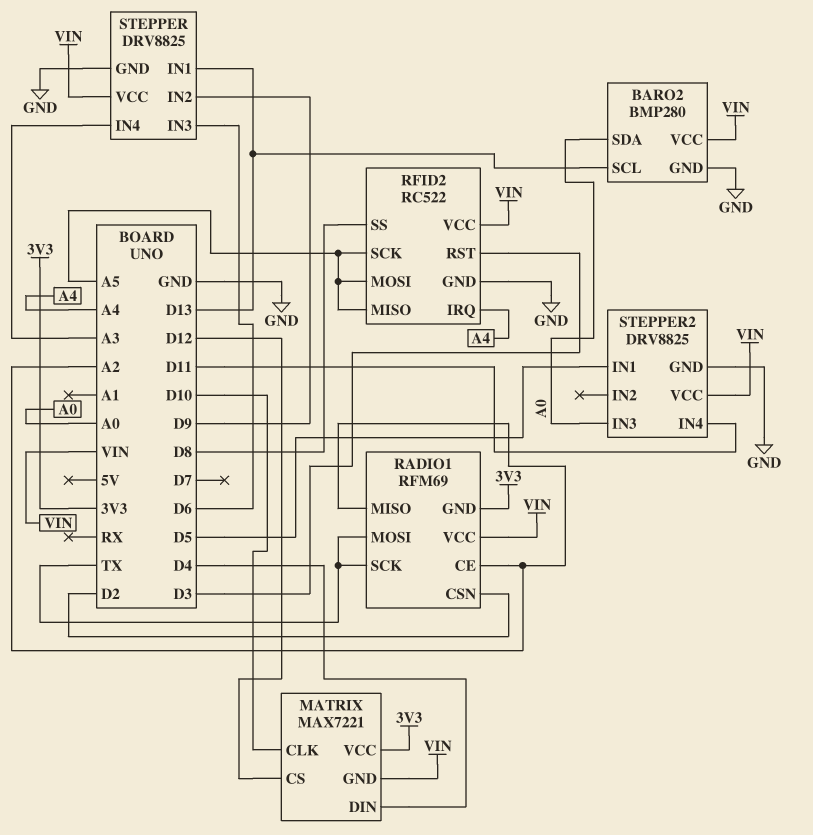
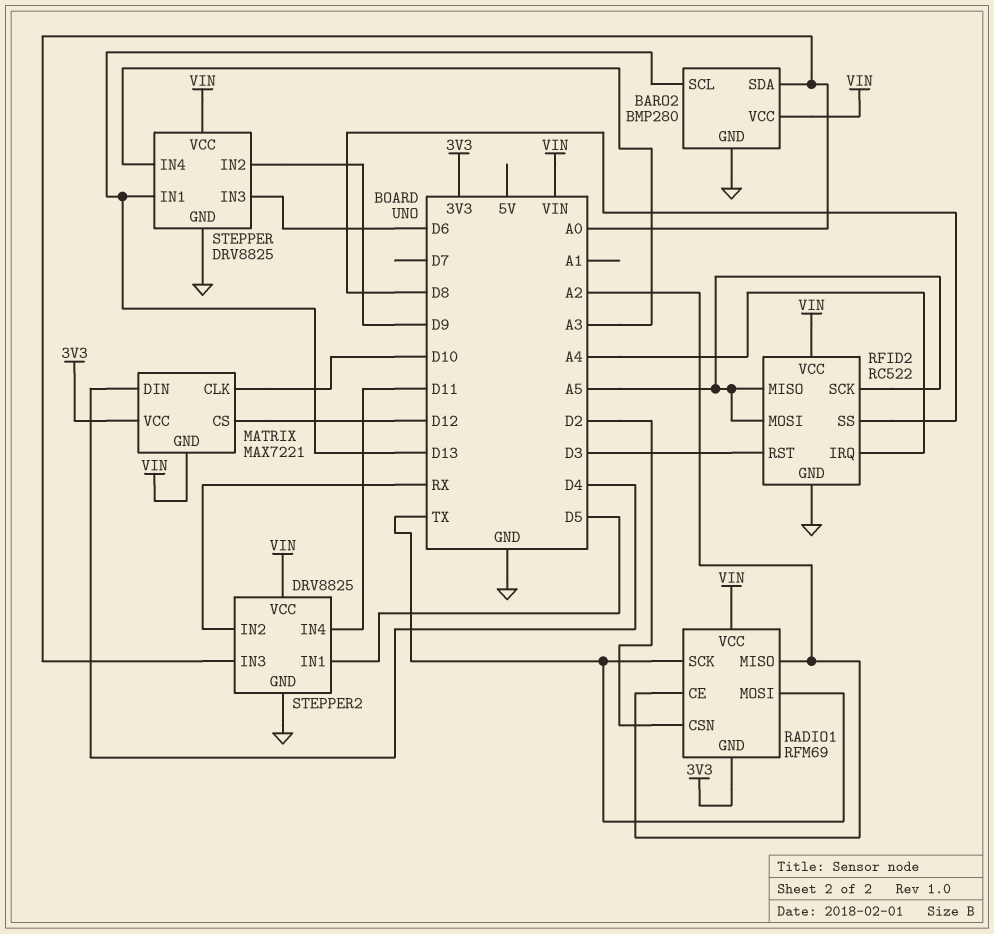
STEPPER2 pin IN2: none -> RX

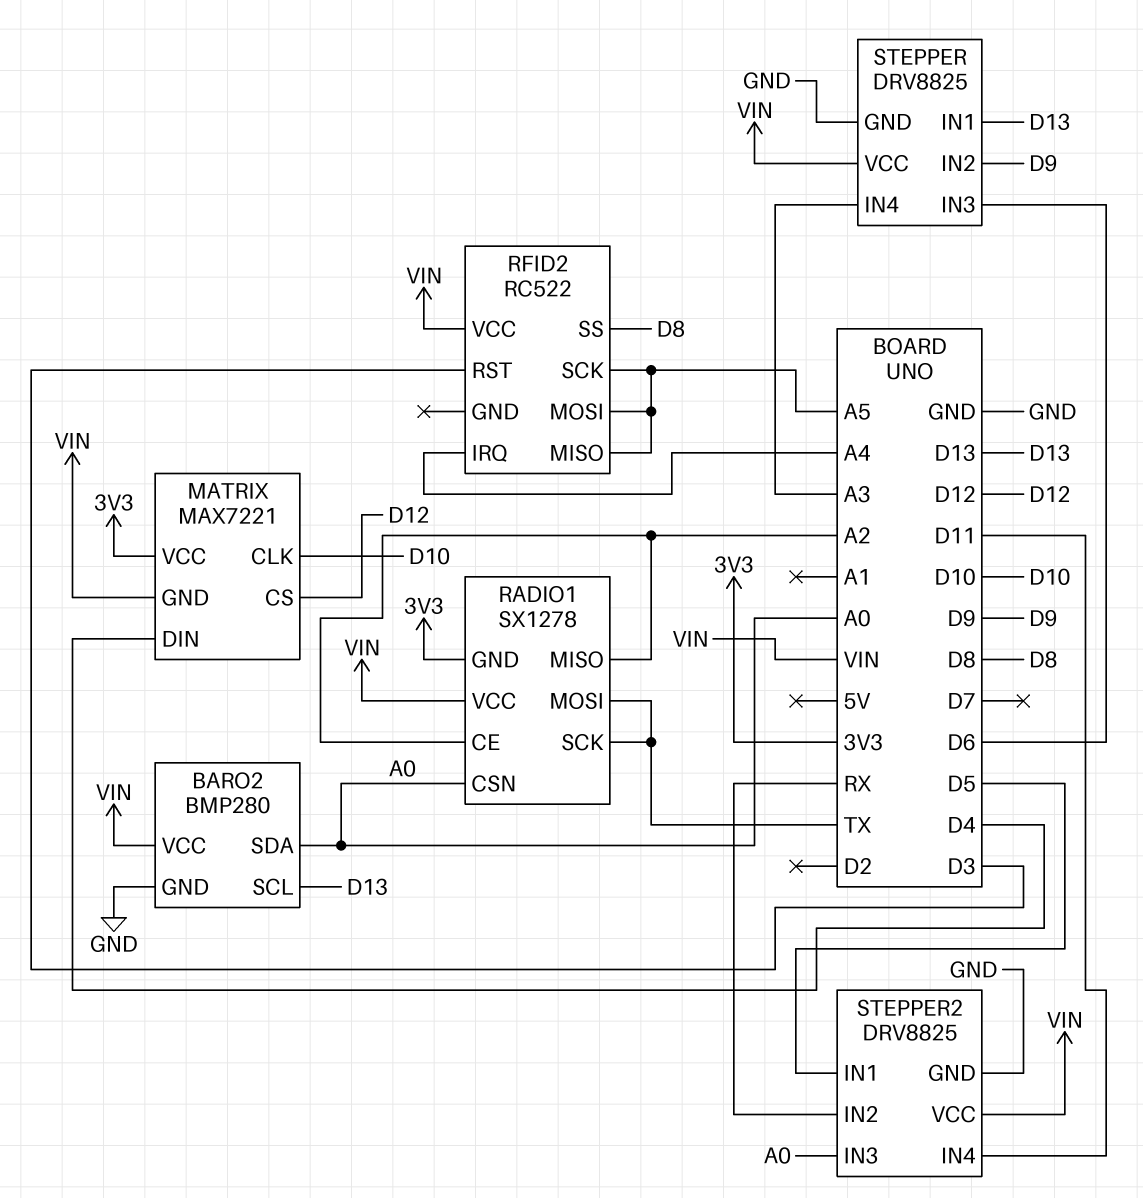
RADIO1: RFM69 -> SX1278
RADIO1 pin CSN: D2 -> A0
RFID2 pin GND: GND -> none

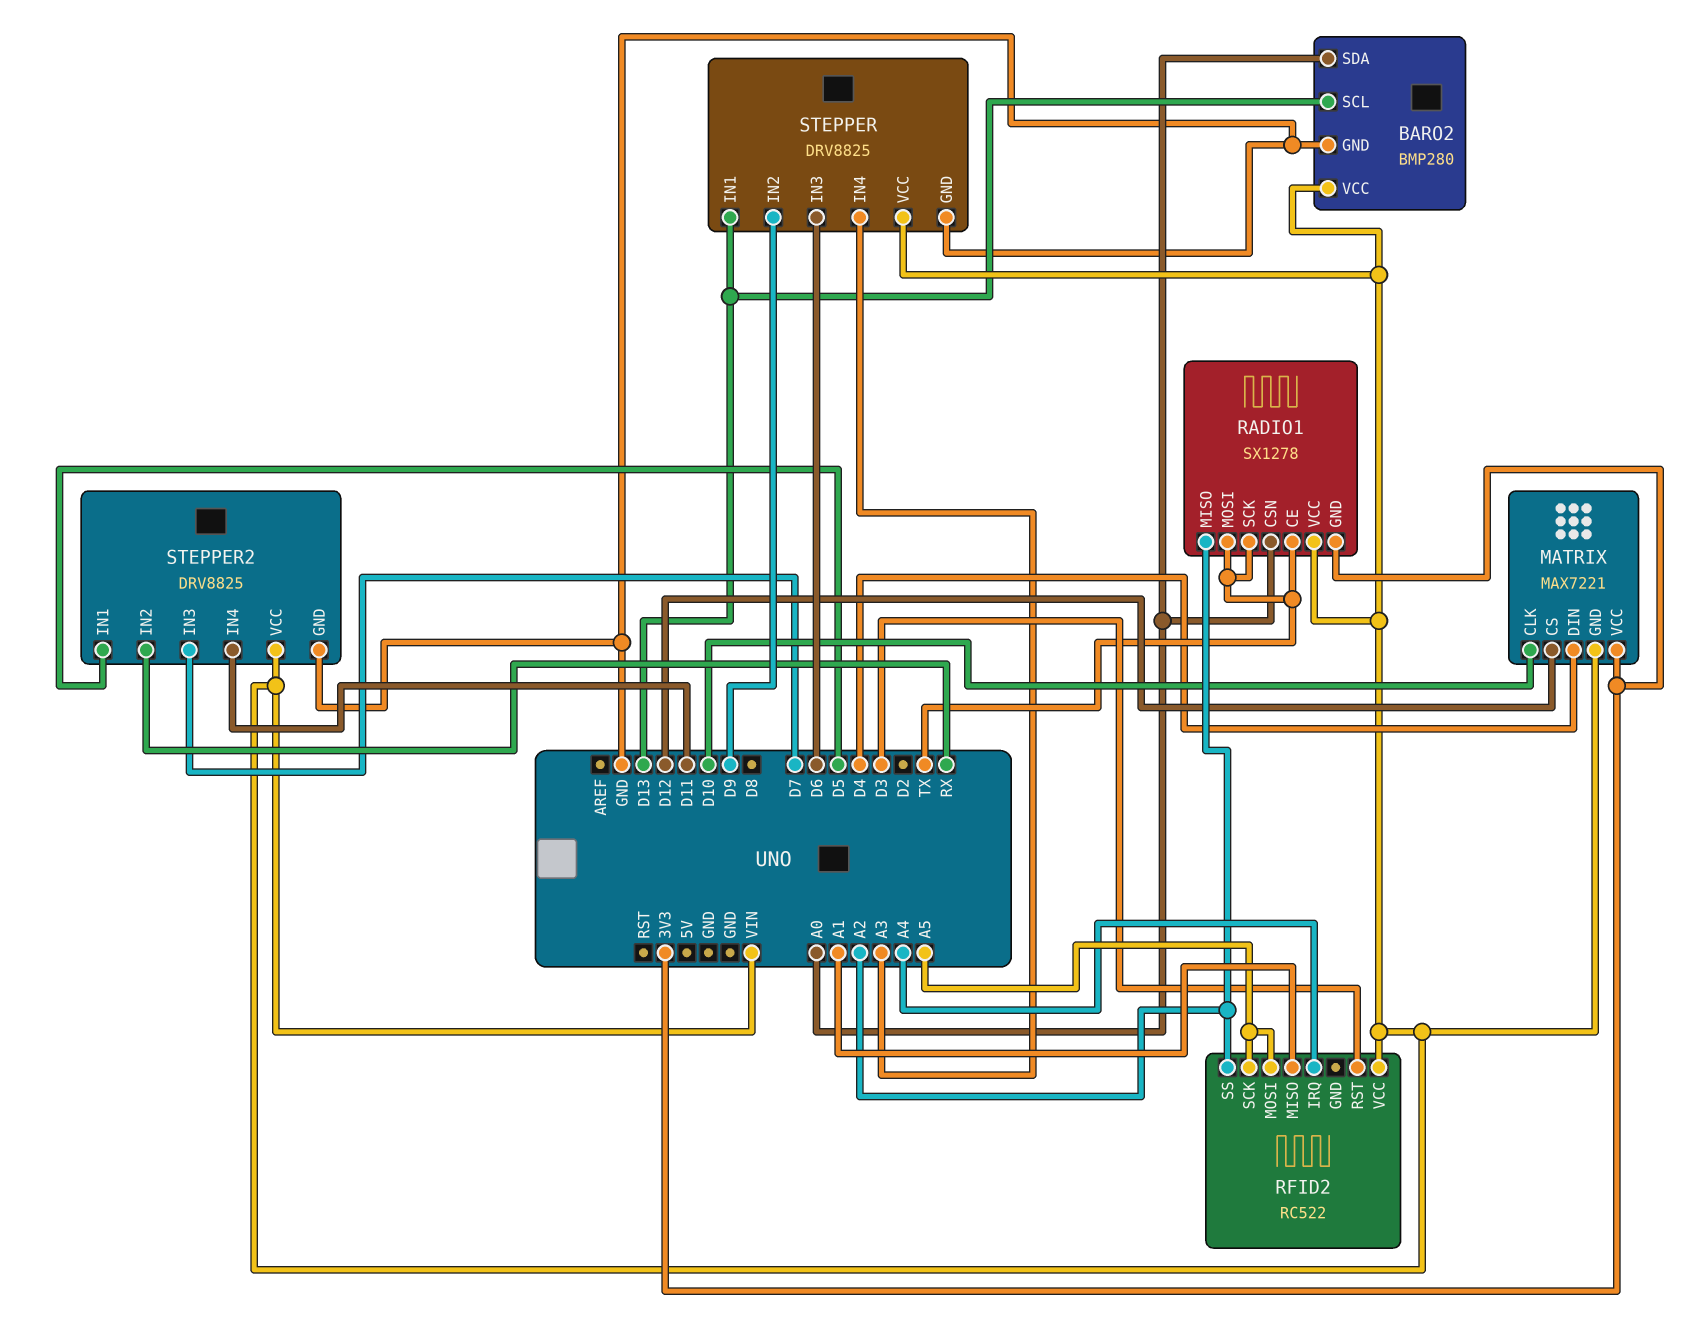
RADIO1 pin CE: A2 -> TX
RFID2 pin MISO: A5 -> A1
RFID2 pin SS: D8 -> A2
STEPPER2 pin IN3: A0 -> D7

